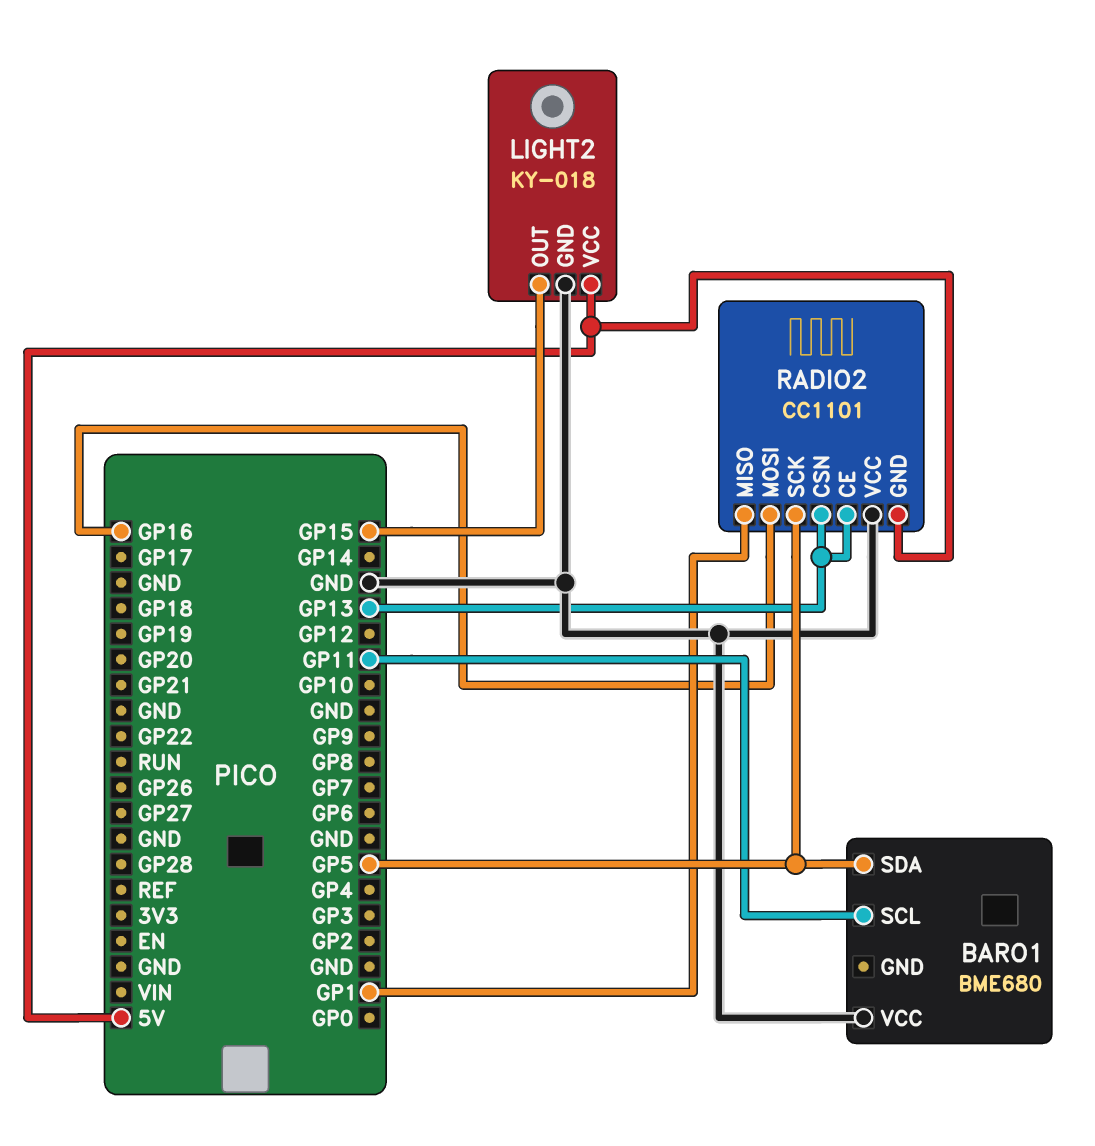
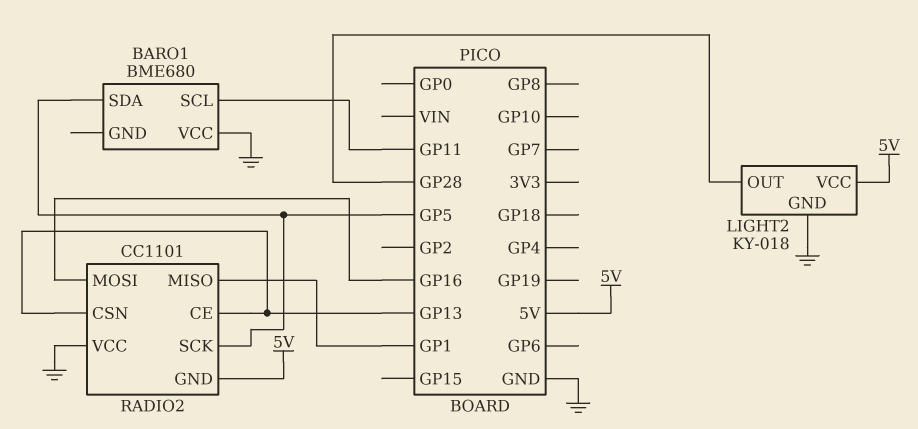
LIGHT2 pin OUT: GP15 -> GP28

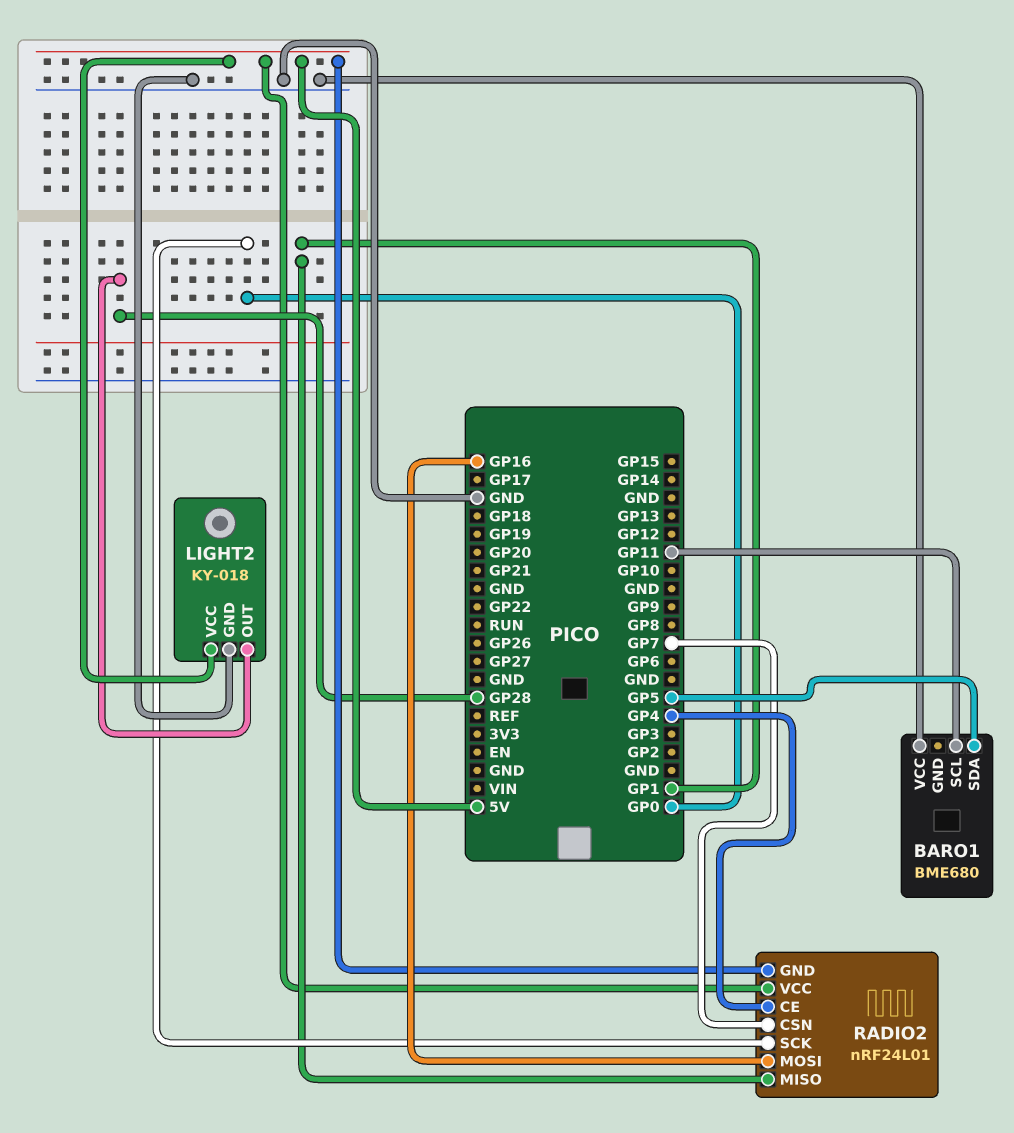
RADIO2: CC1101 -> nRF24L01
RADIO2 pin CE: GP13 -> GP4
RADIO2 pin CSN: GP13 -> GP7
RADIO2 pin SCK: GP5 -> GP0
RADIO2 pin VCC: GND -> 5V

